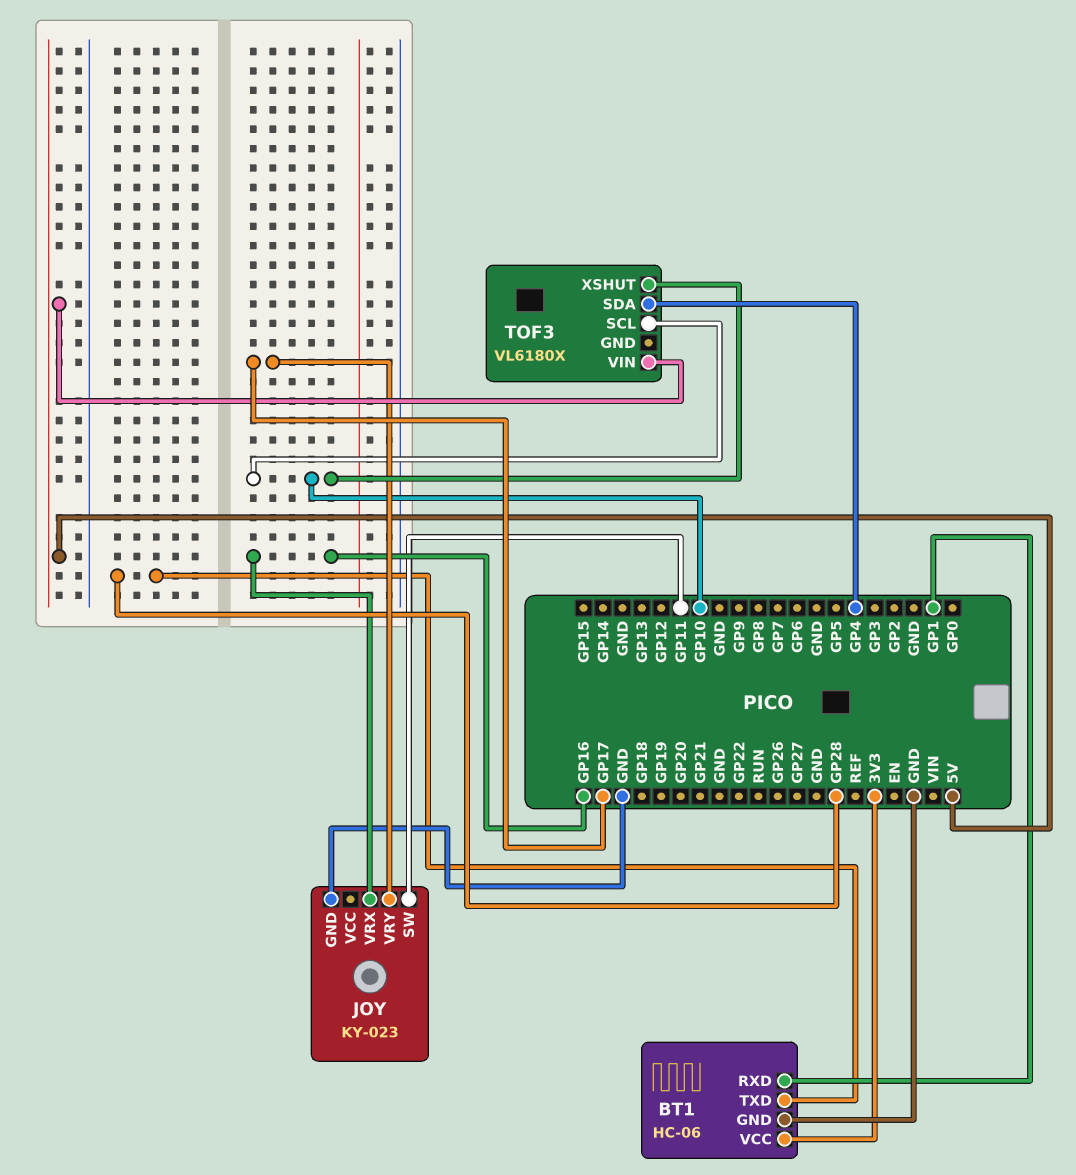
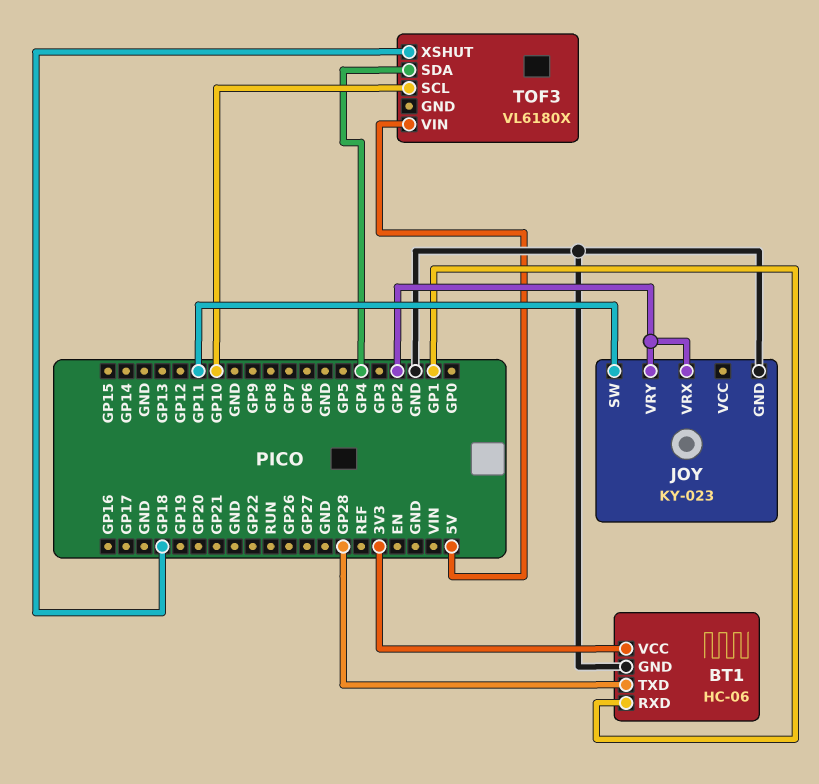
JOY pin VRX: GP16 -> GP2
JOY pin VRY: GP17 -> GP2
TOF3 pin XSHUT: GP10 -> GP18

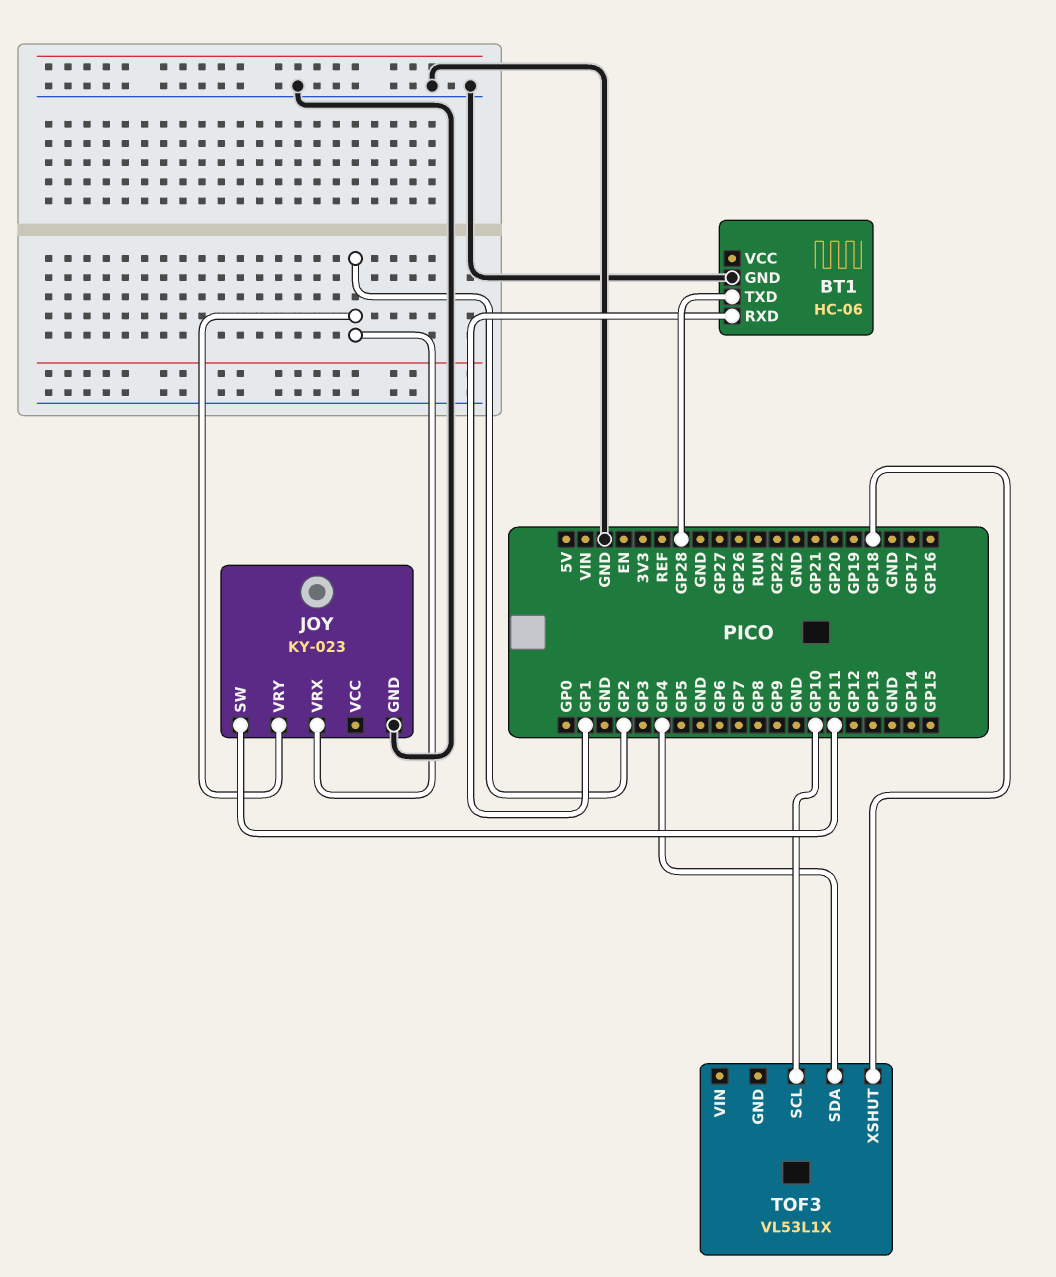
BT1 pin VCC: 3V3 -> none
TOF3: VL6180X -> VL53L1X
TOF3 pin VIN: 5V -> none

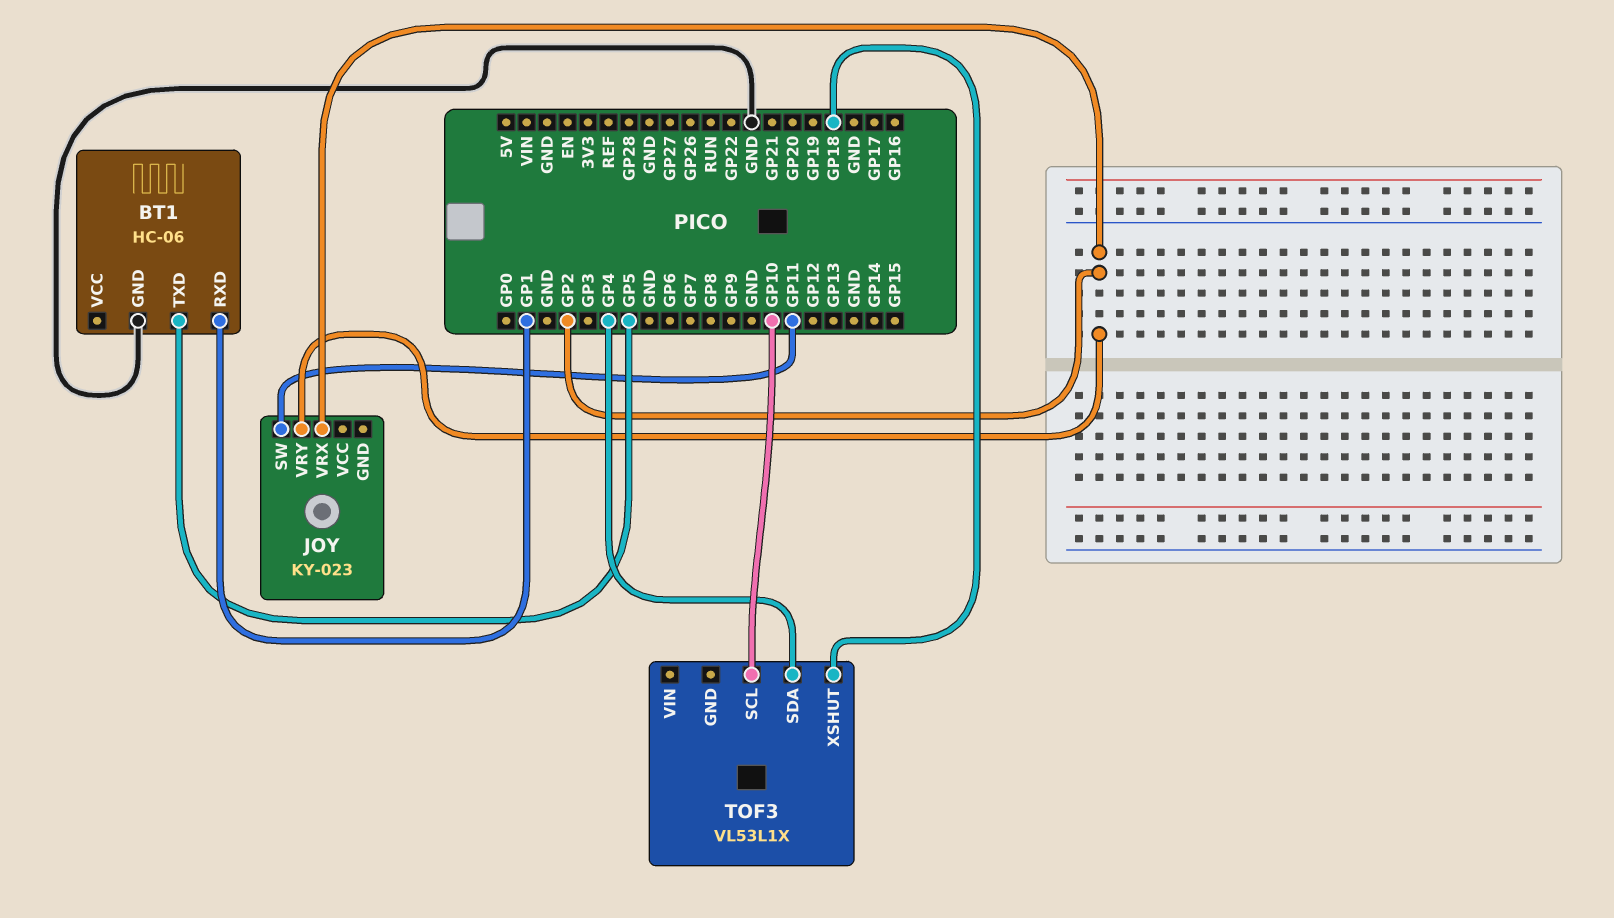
BT1 pin TXD: GP28 -> GP5
JOY pin GND: GND -> none

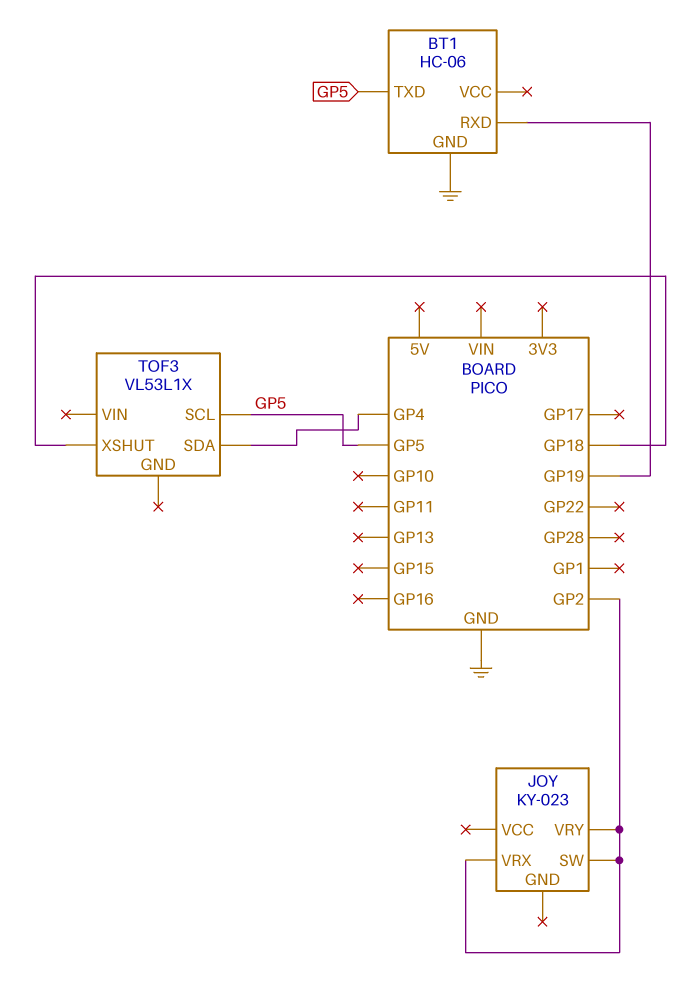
BT1 pin RXD: GP1 -> GP19
JOY pin SW: GP11 -> GP2
TOF3 pin SCL: GP10 -> GP5

